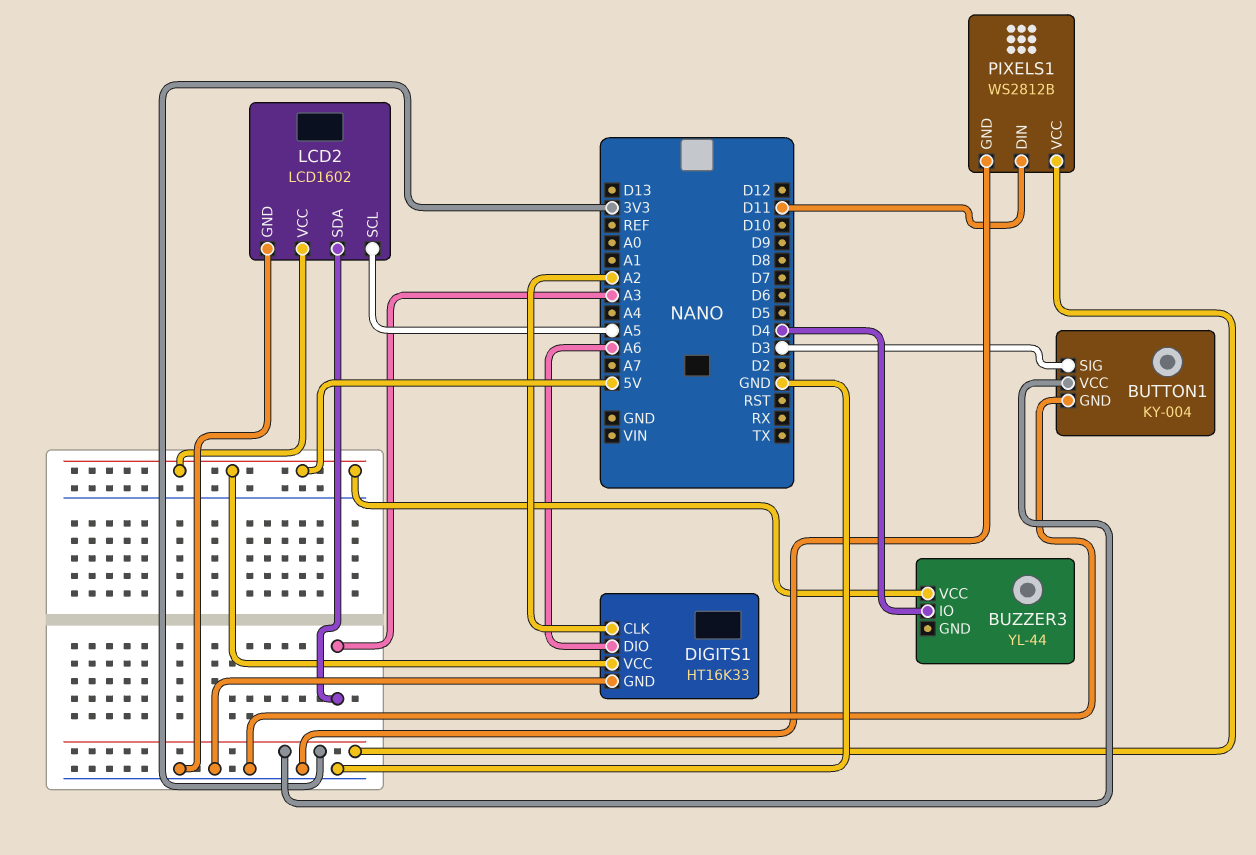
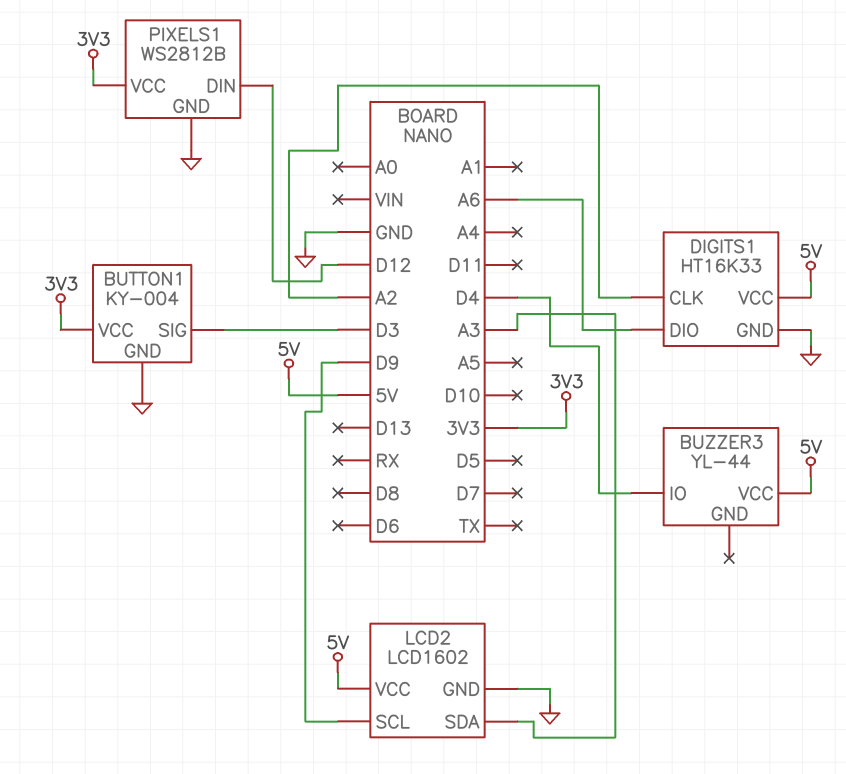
LCD2 pin SCL: A5 -> D9
PIXELS1 pin DIN: D11 -> D12

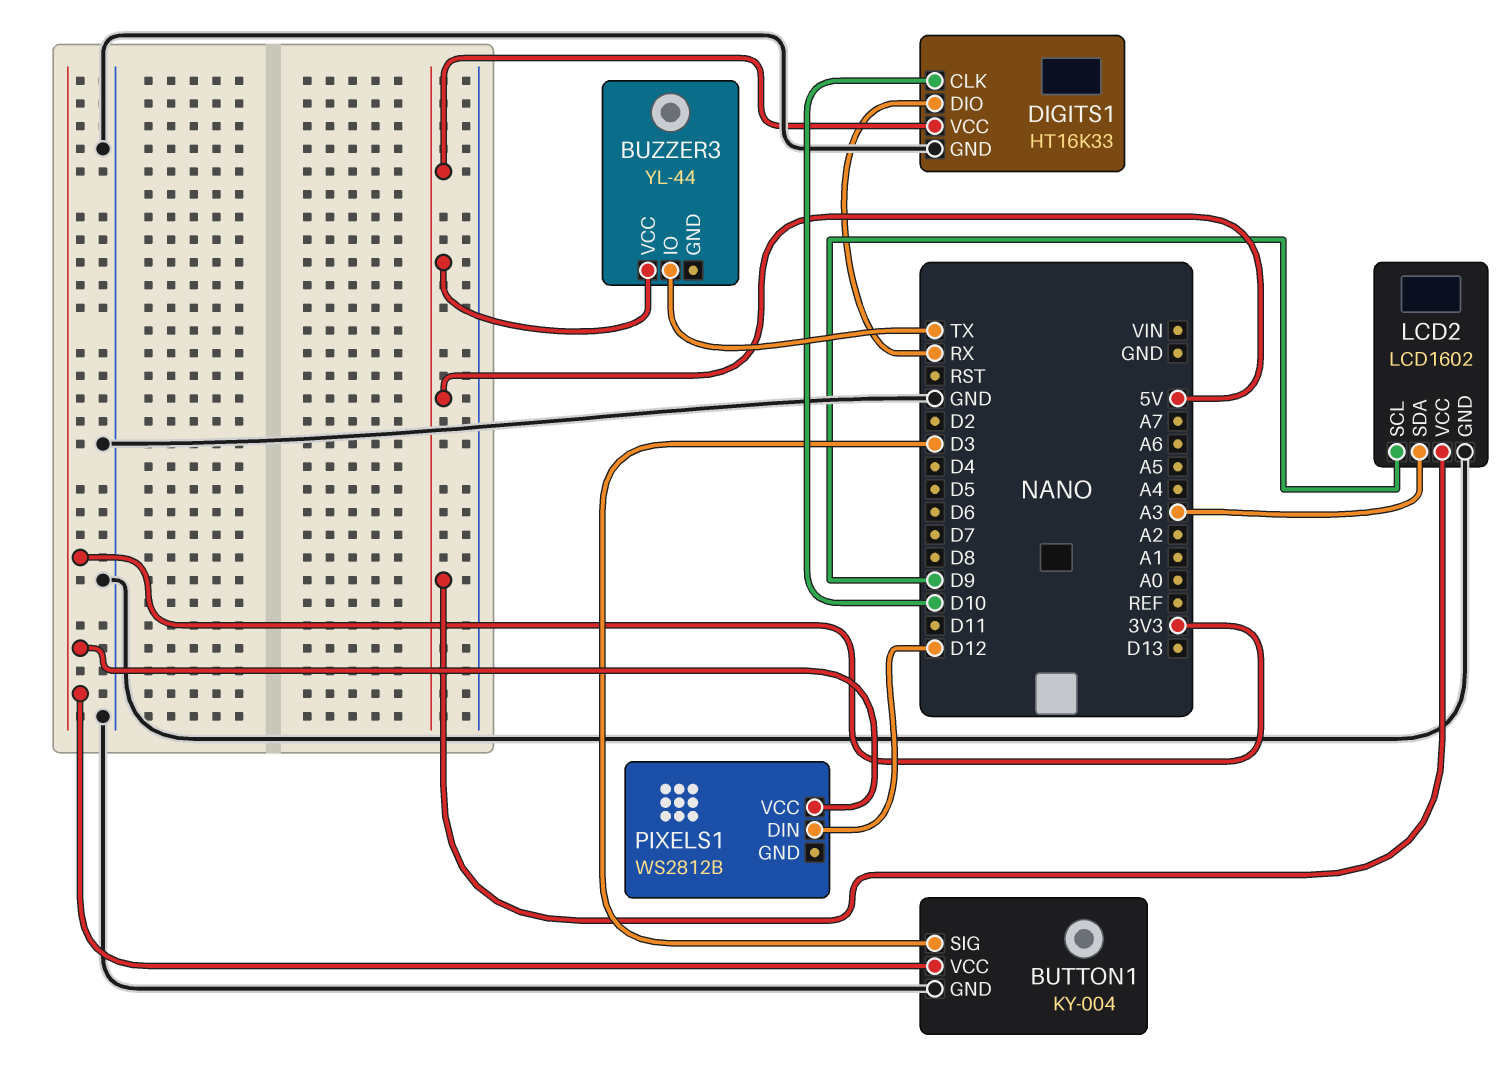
BUZZER3 pin IO: D4 -> TX
DIGITS1 pin CLK: A2 -> D10
DIGITS1 pin DIO: A6 -> RX
PIXELS1 pin GND: GND -> none

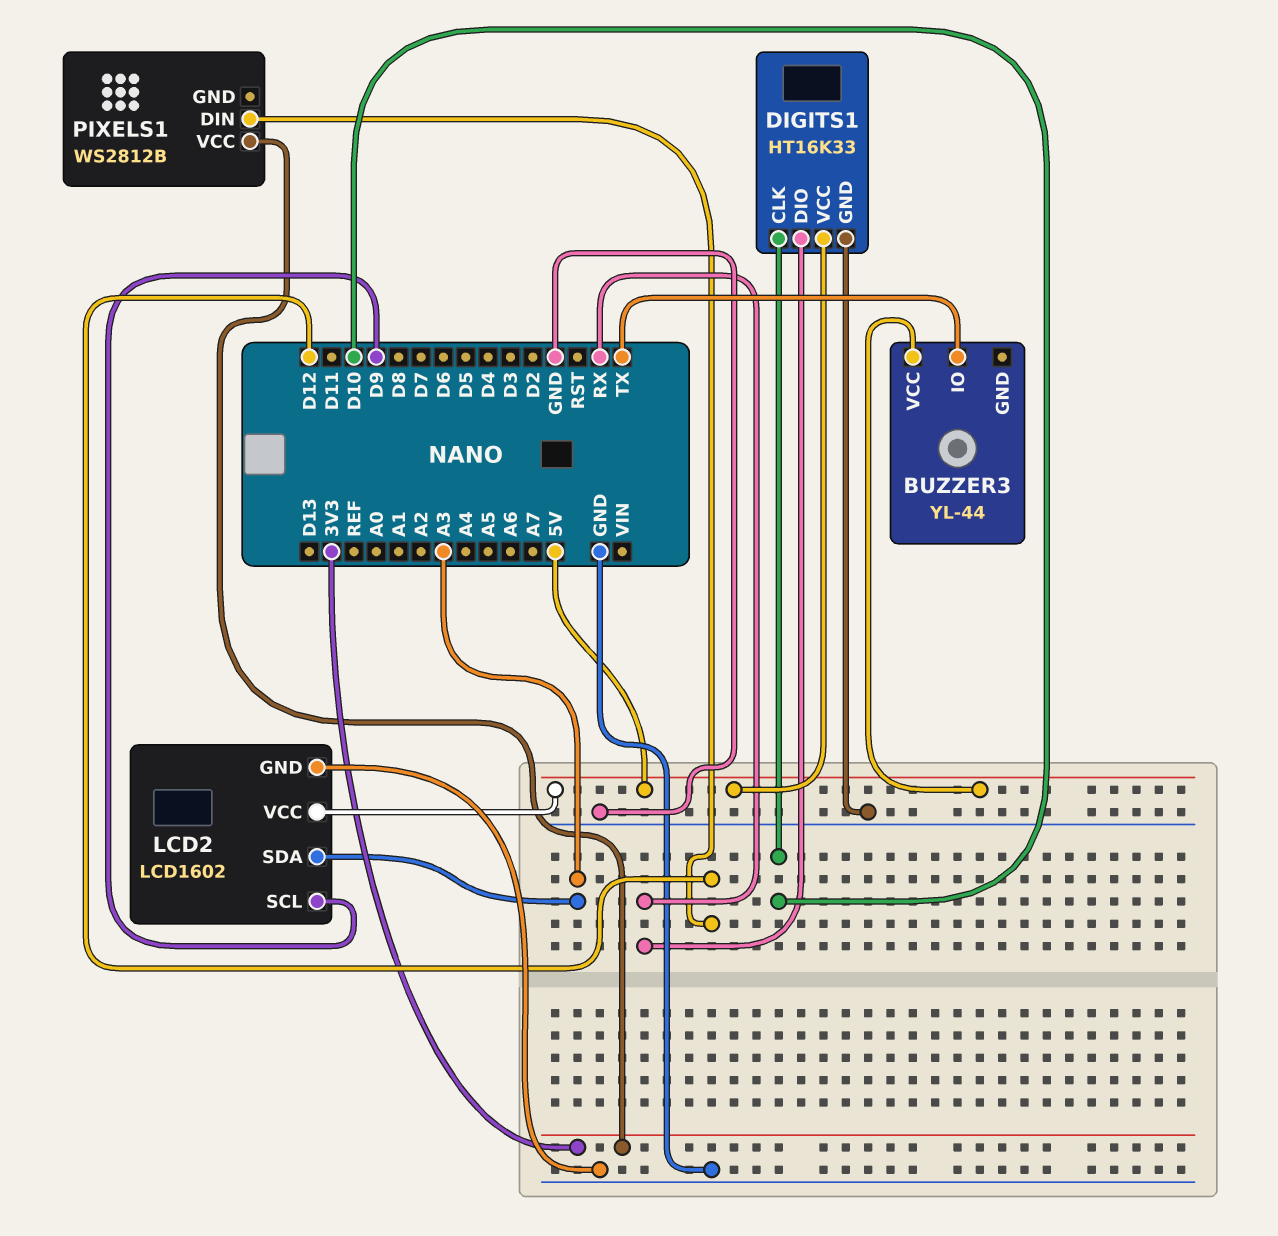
BUTTON1: KY-004 -> none
BUTTON1 pin GND: GND -> none
BUTTON1 pin SIG: D3 -> none
BUTTON1 pin VCC: 3V3 -> none

